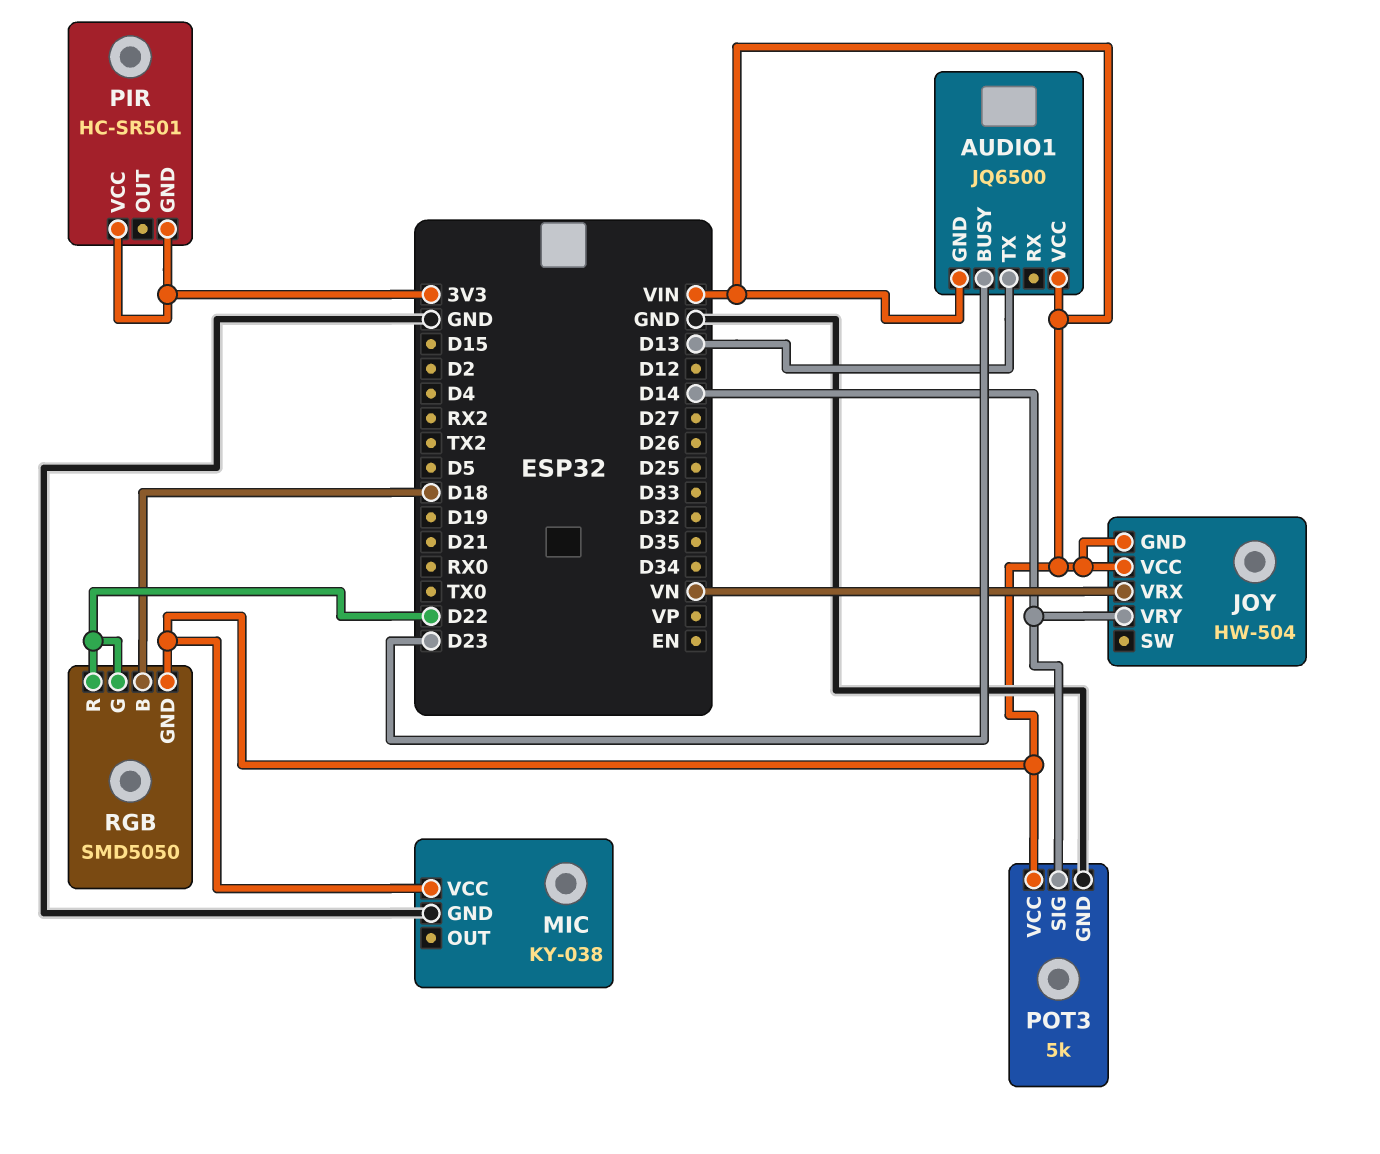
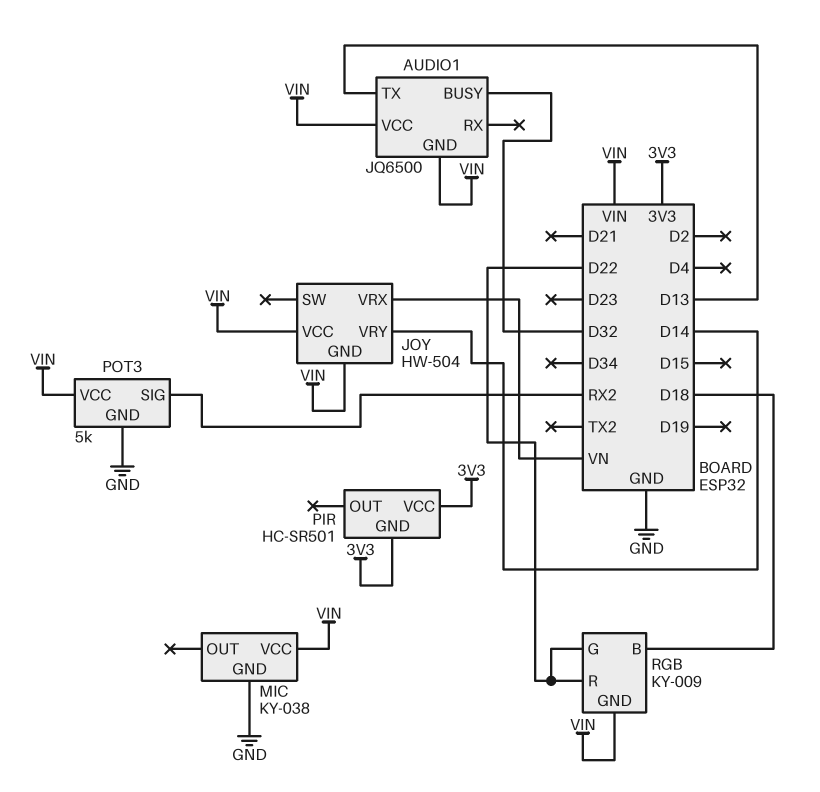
AUDIO1 pin BUSY: D23 -> D32
POT3 pin SIG: D14 -> RX2
RGB: SMD5050 -> KY-009

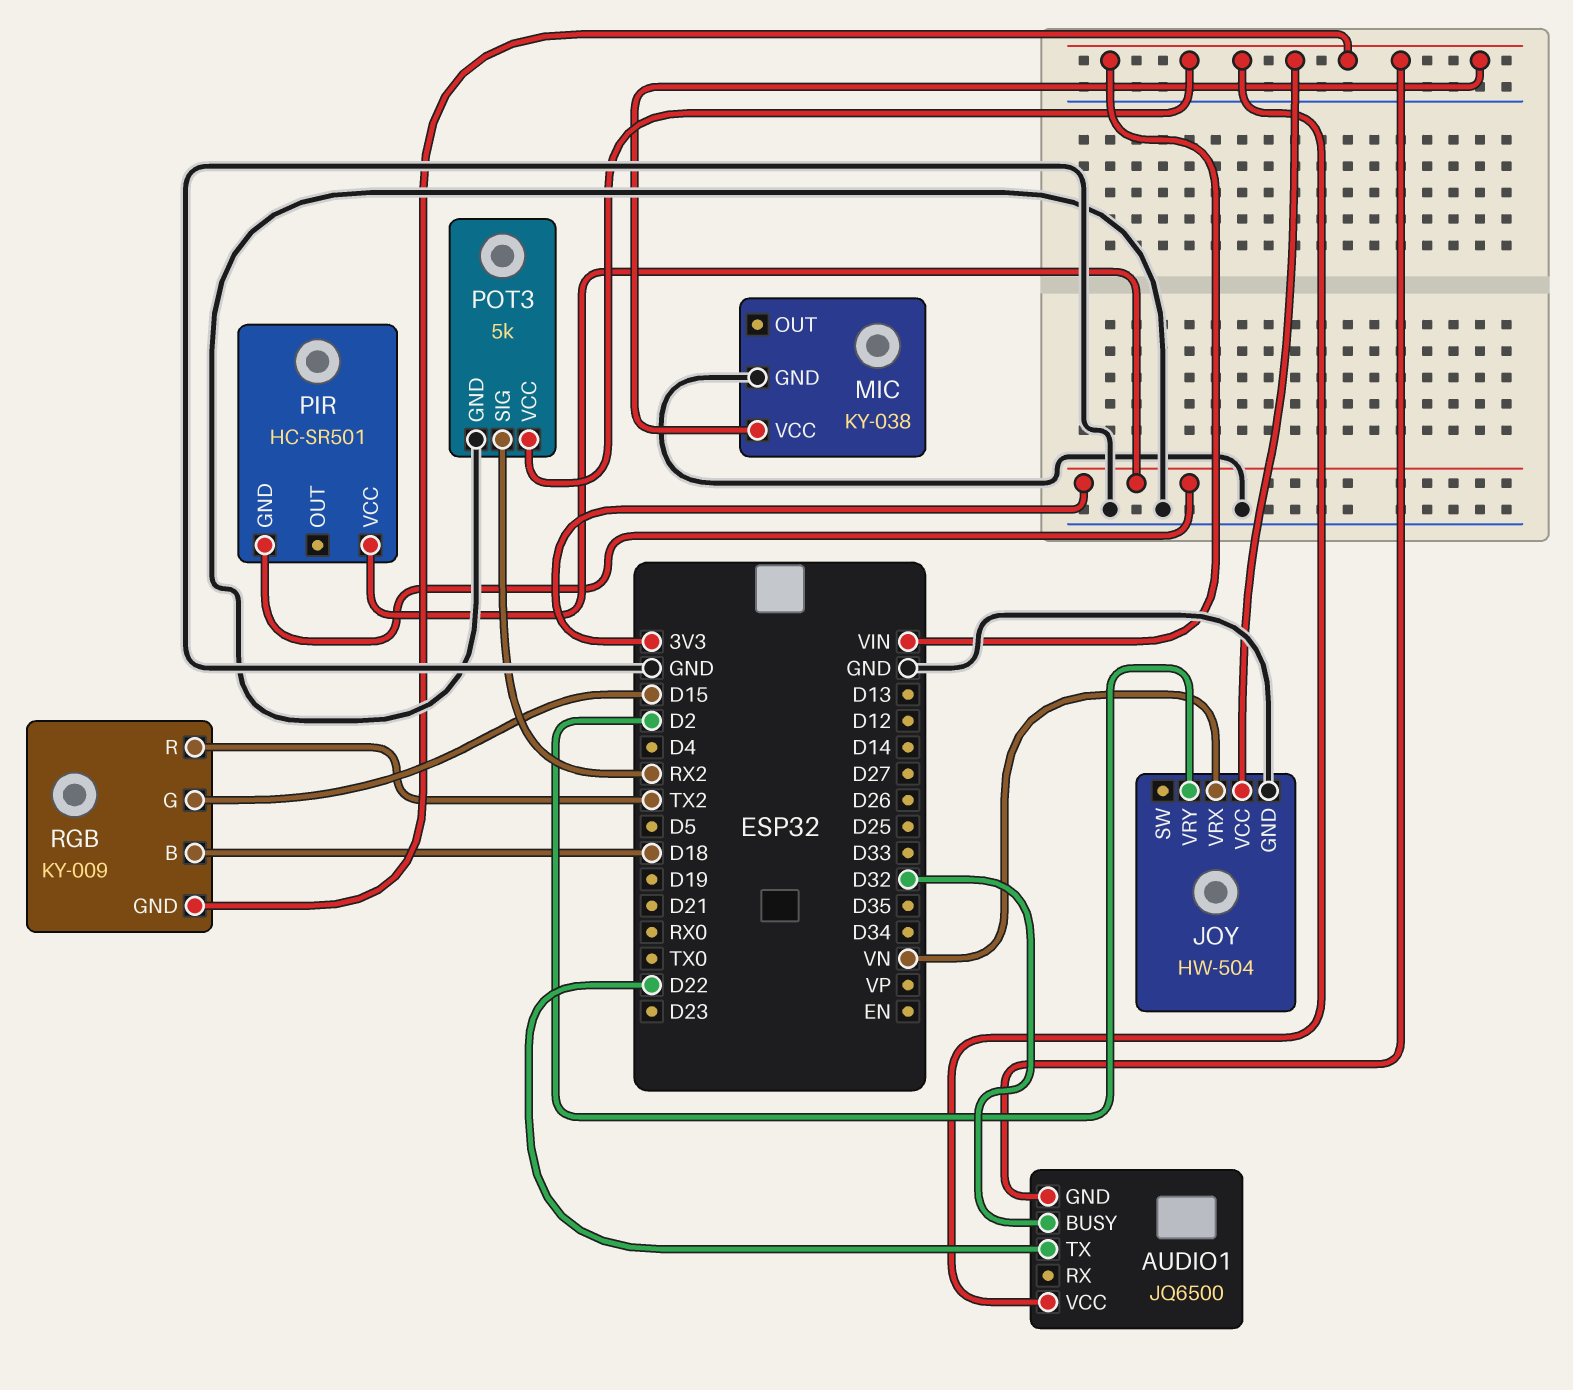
AUDIO1 pin TX: D13 -> D22
JOY pin GND: VIN -> GND
JOY pin VRY: D14 -> D2
RGB pin G: D22 -> D15
RGB pin R: D22 -> TX2

